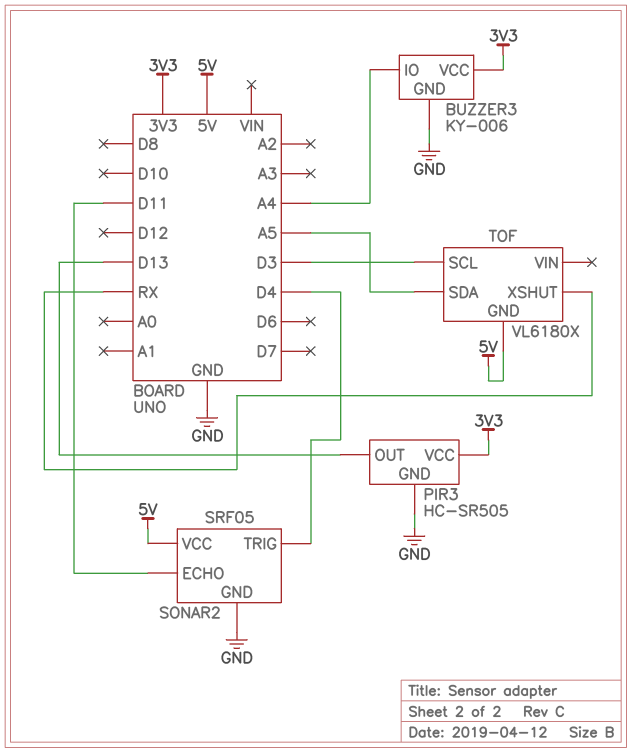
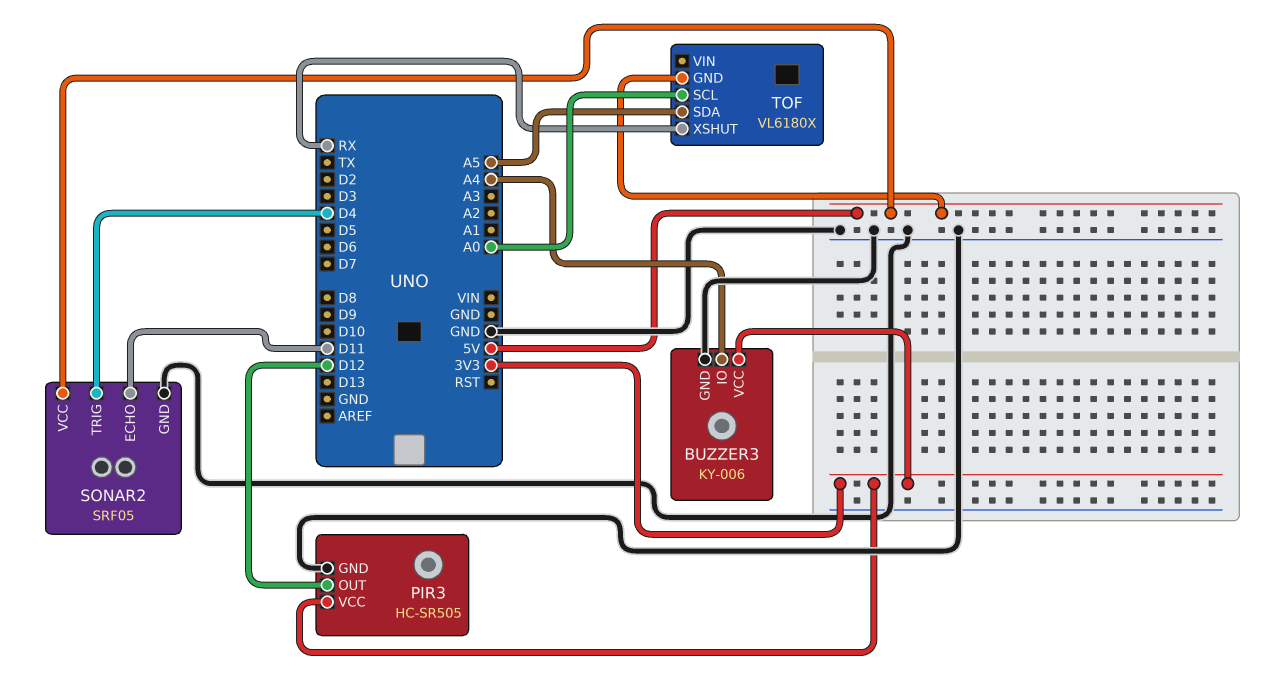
PIR3 pin OUT: D13 -> D12
TOF pin SCL: D3 -> A0

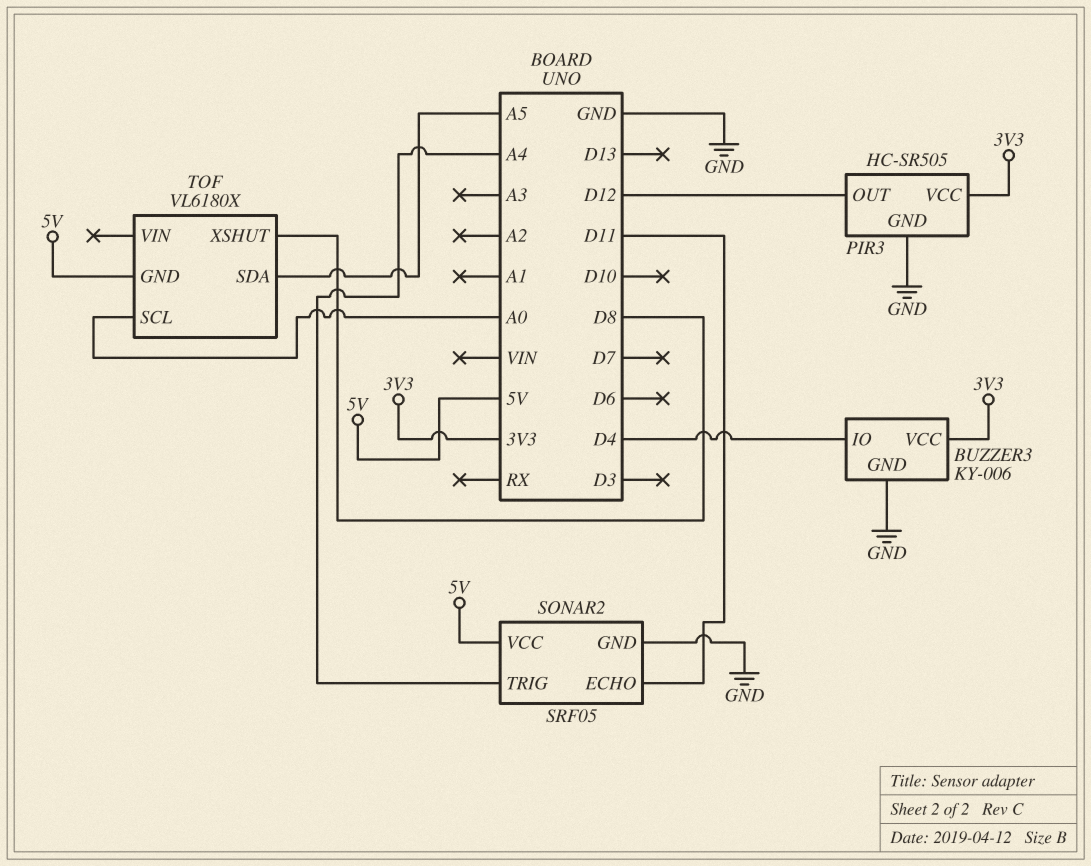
BUZZER3 pin IO: A4 -> D4
SONAR2 pin TRIG: D4 -> A4
TOF pin XSHUT: RX -> D8

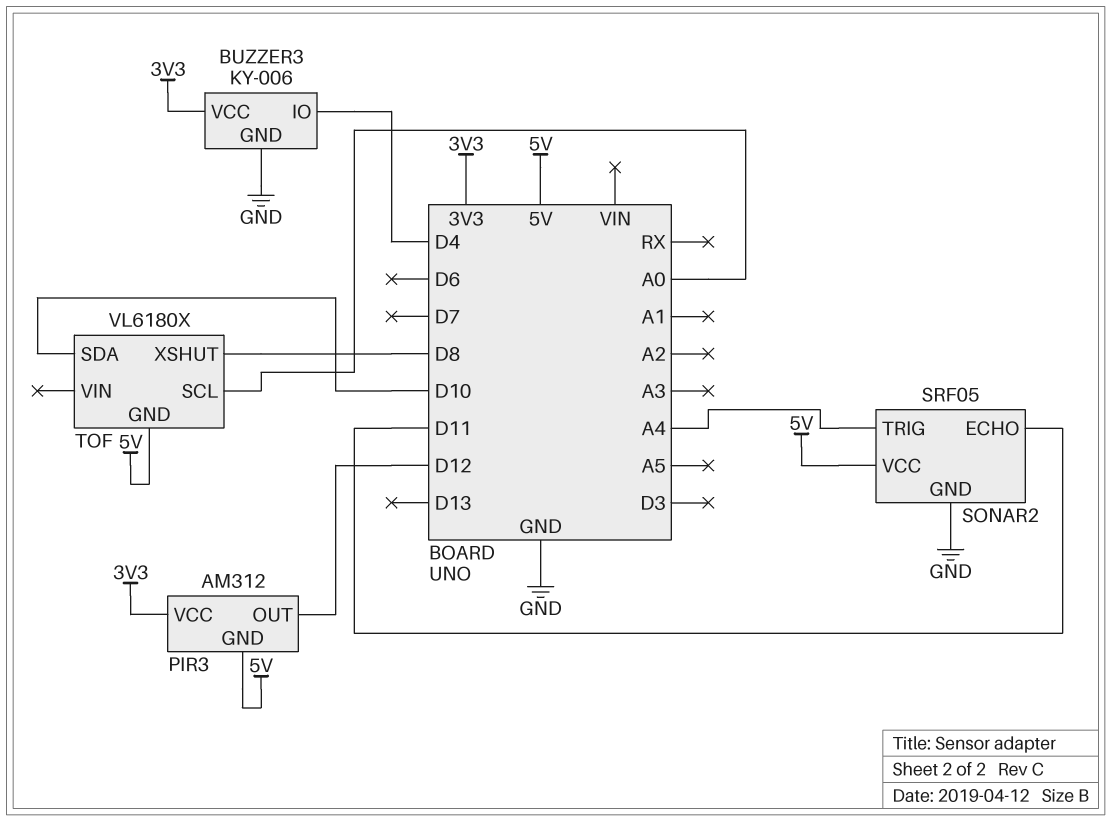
PIR3: HC-SR505 -> AM312
PIR3 pin GND: GND -> 5V
TOF pin SDA: A5 -> D10

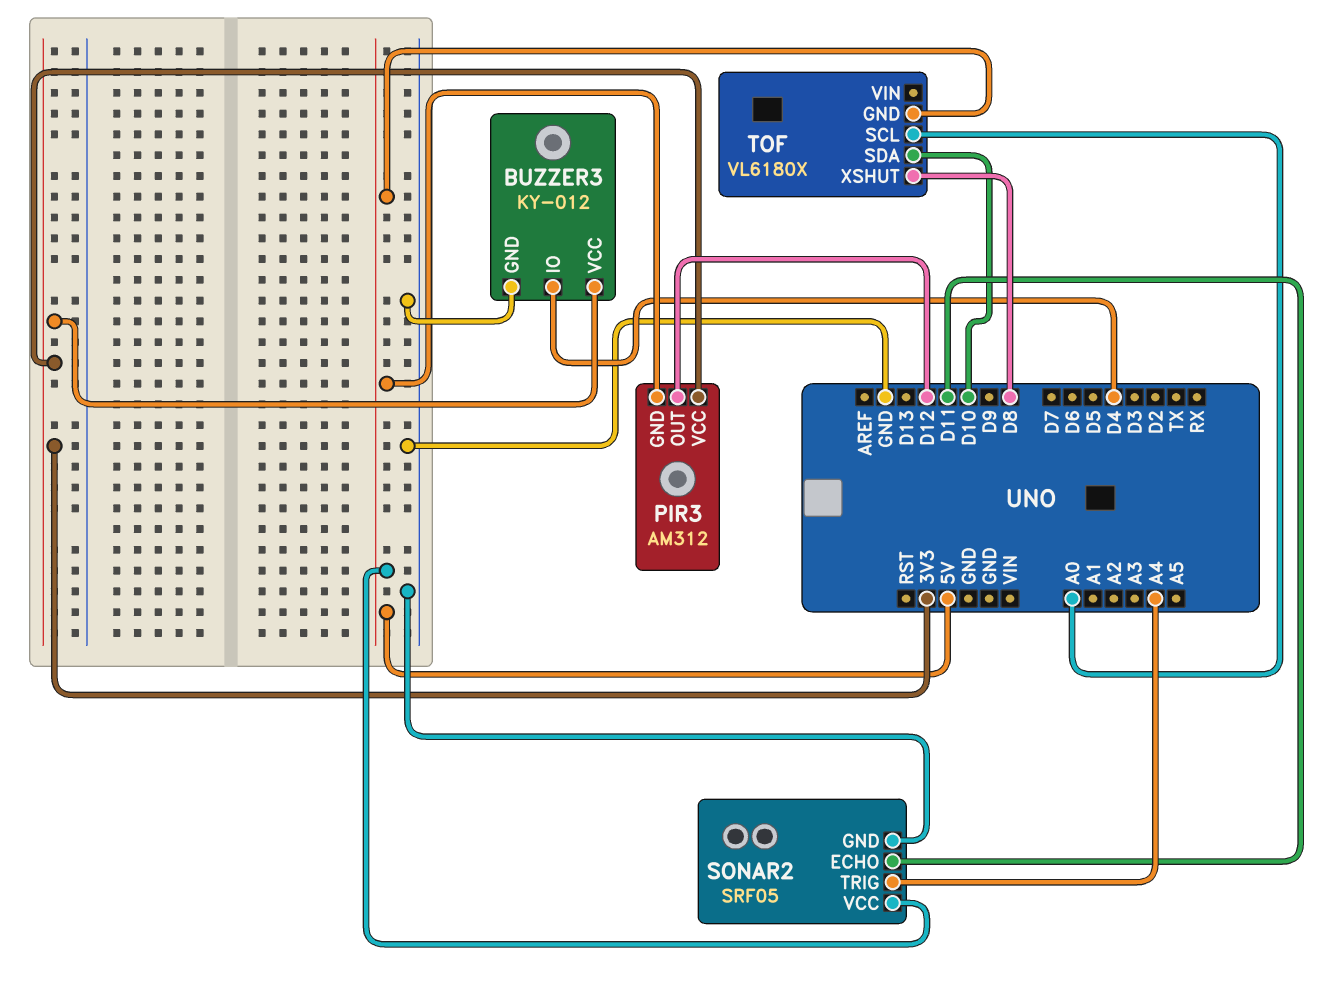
BUZZER3: KY-006 -> KY-012

